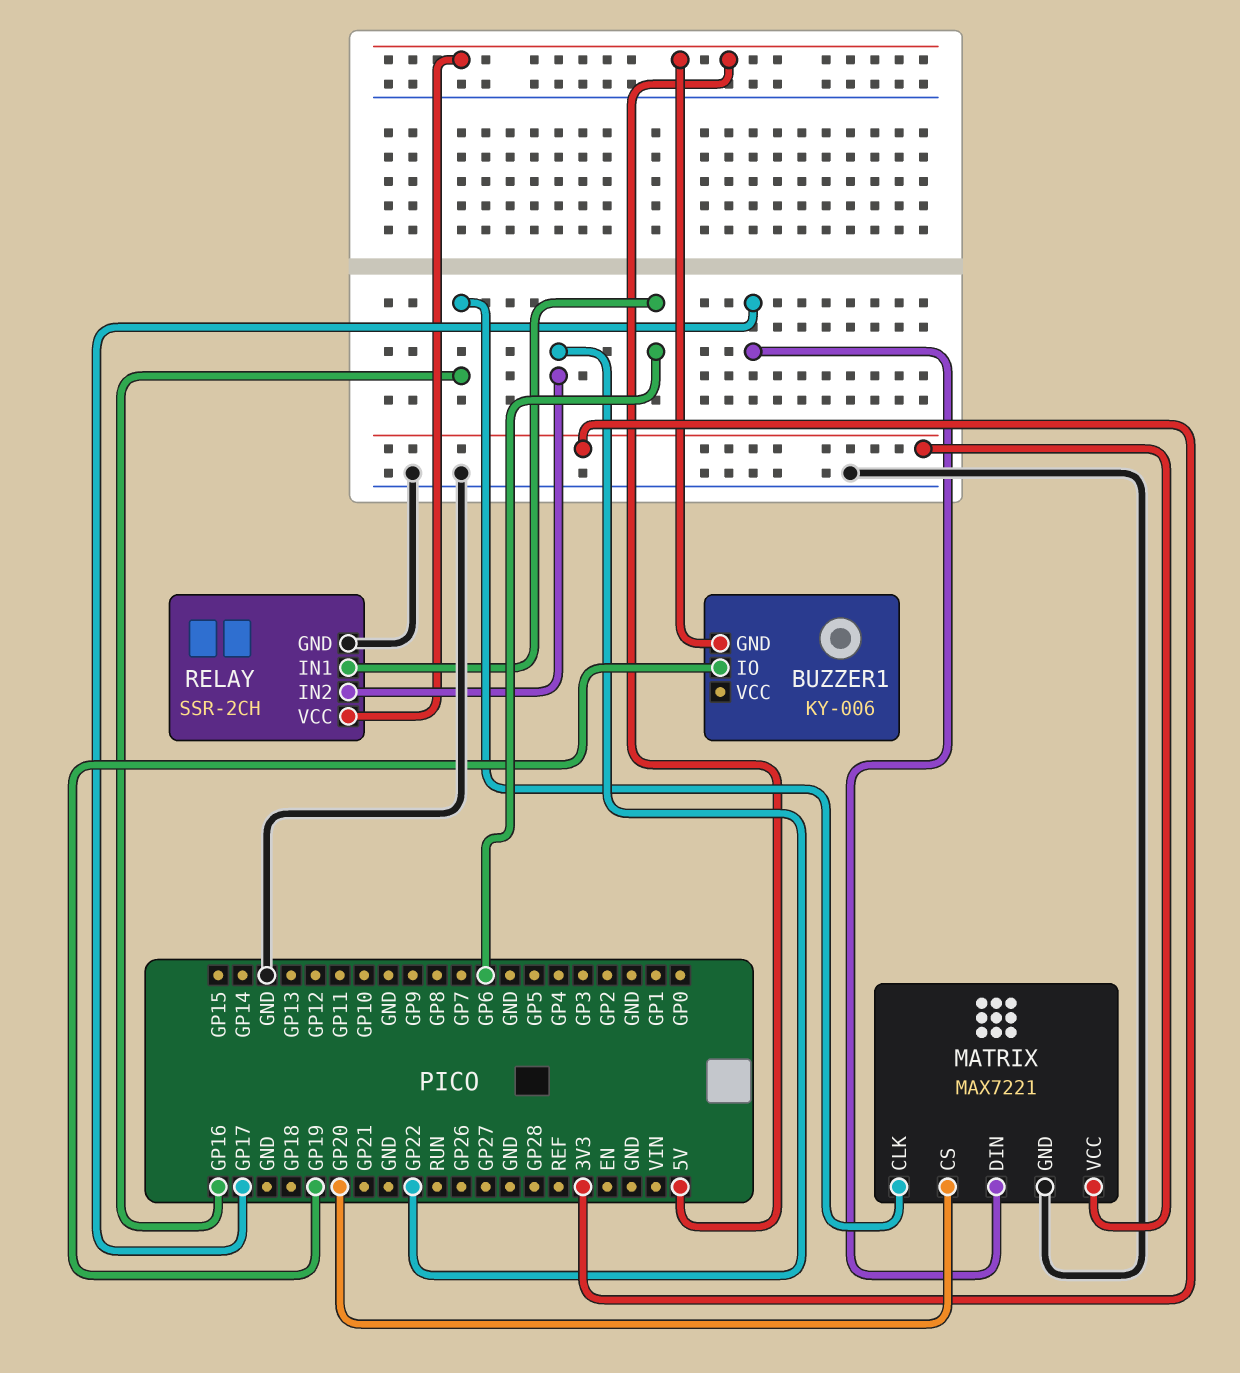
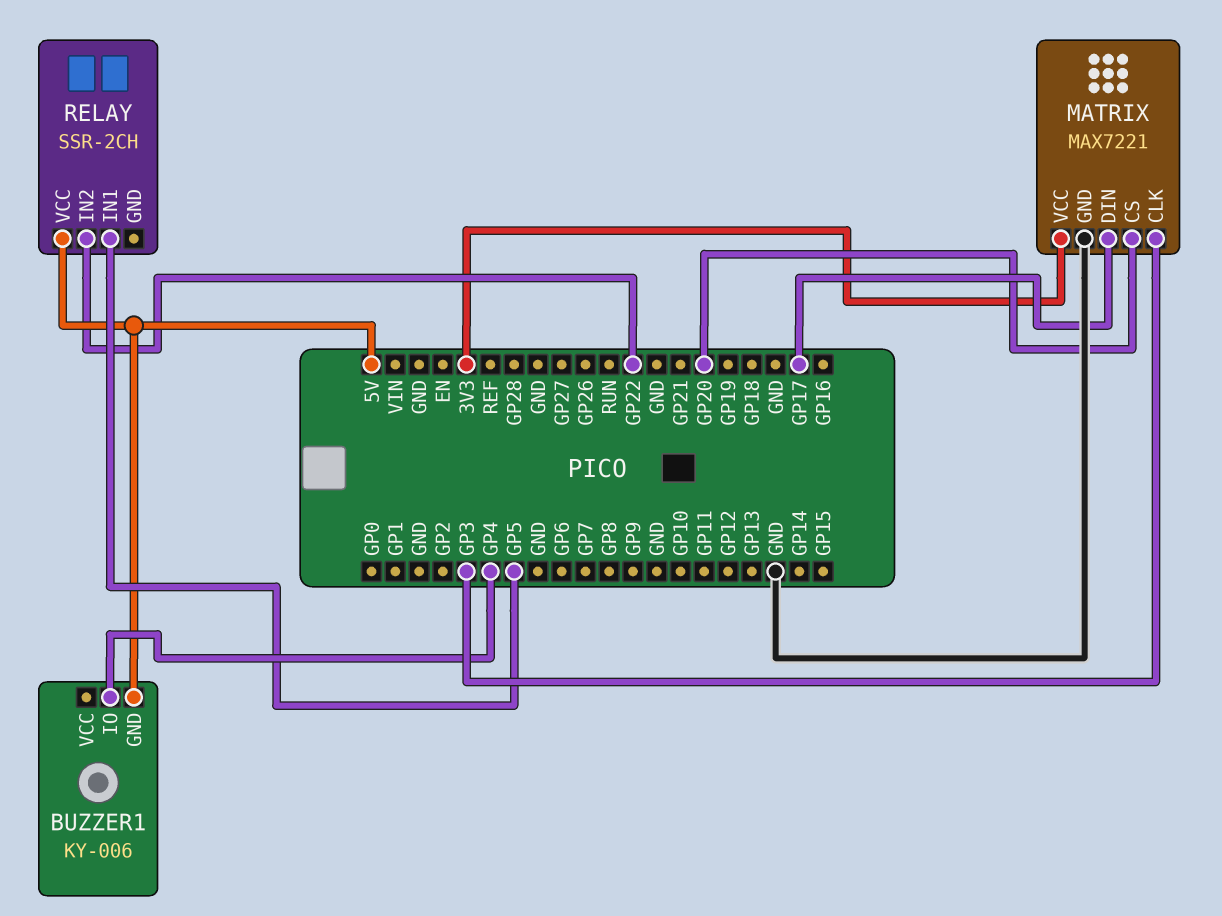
BUZZER1 pin IO: GP19 -> GP4
MATRIX pin CLK: GP16 -> GP3
RELAY pin GND: GND -> none
RELAY pin IN1: GP6 -> GP5

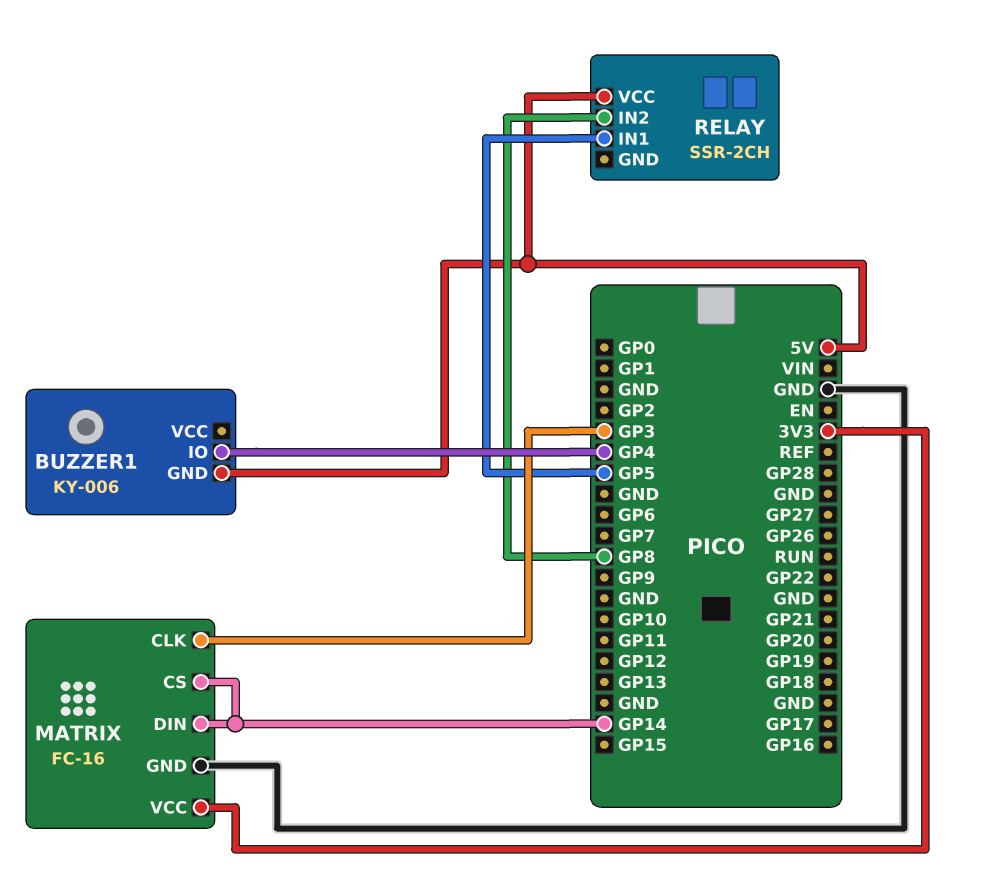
MATRIX: MAX7221 -> FC-16
MATRIX pin CS: GP20 -> GP14
MATRIX pin DIN: GP17 -> GP14
RELAY pin IN2: GP22 -> GP8

